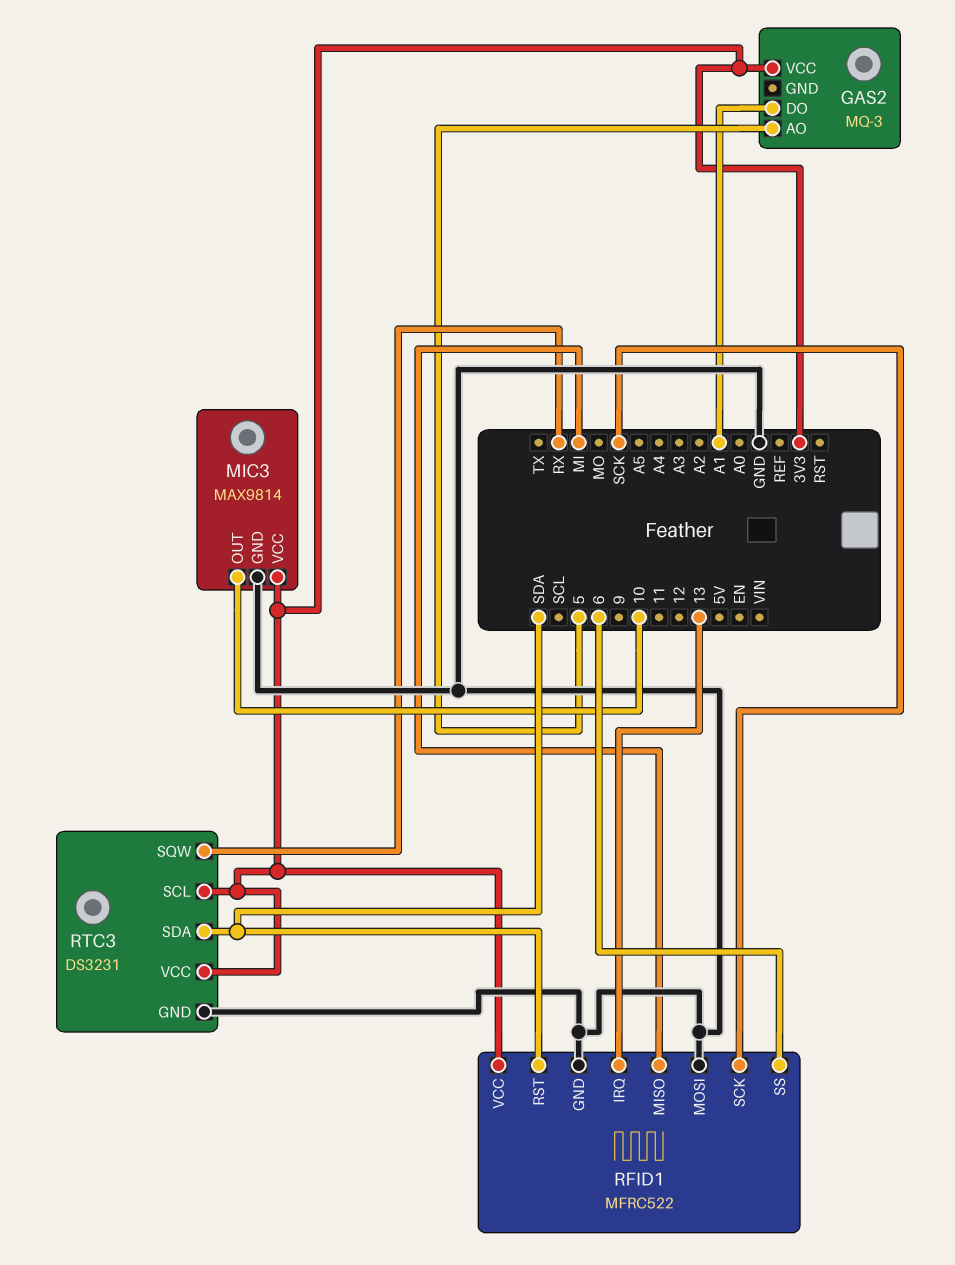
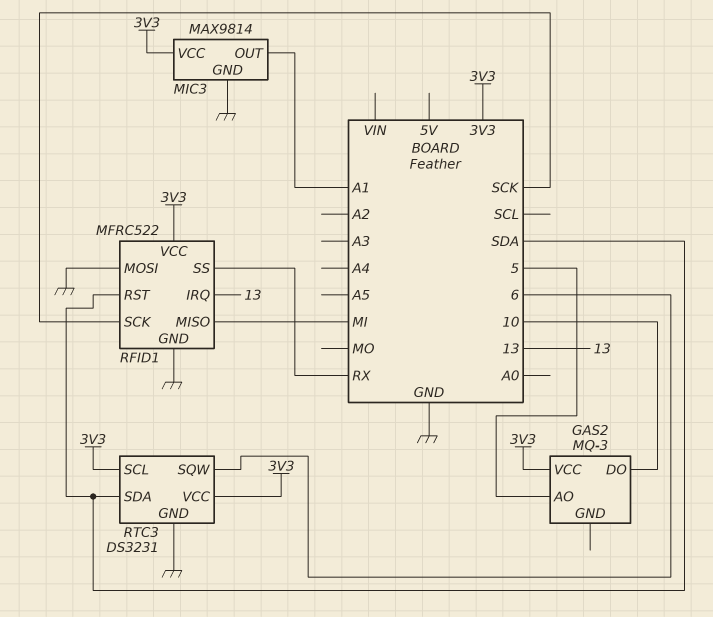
GAS2 pin DO: A1 -> 10
MIC3 pin OUT: 10 -> A1
RFID1 pin SS: 6 -> RX
RTC3 pin SQW: RX -> 6

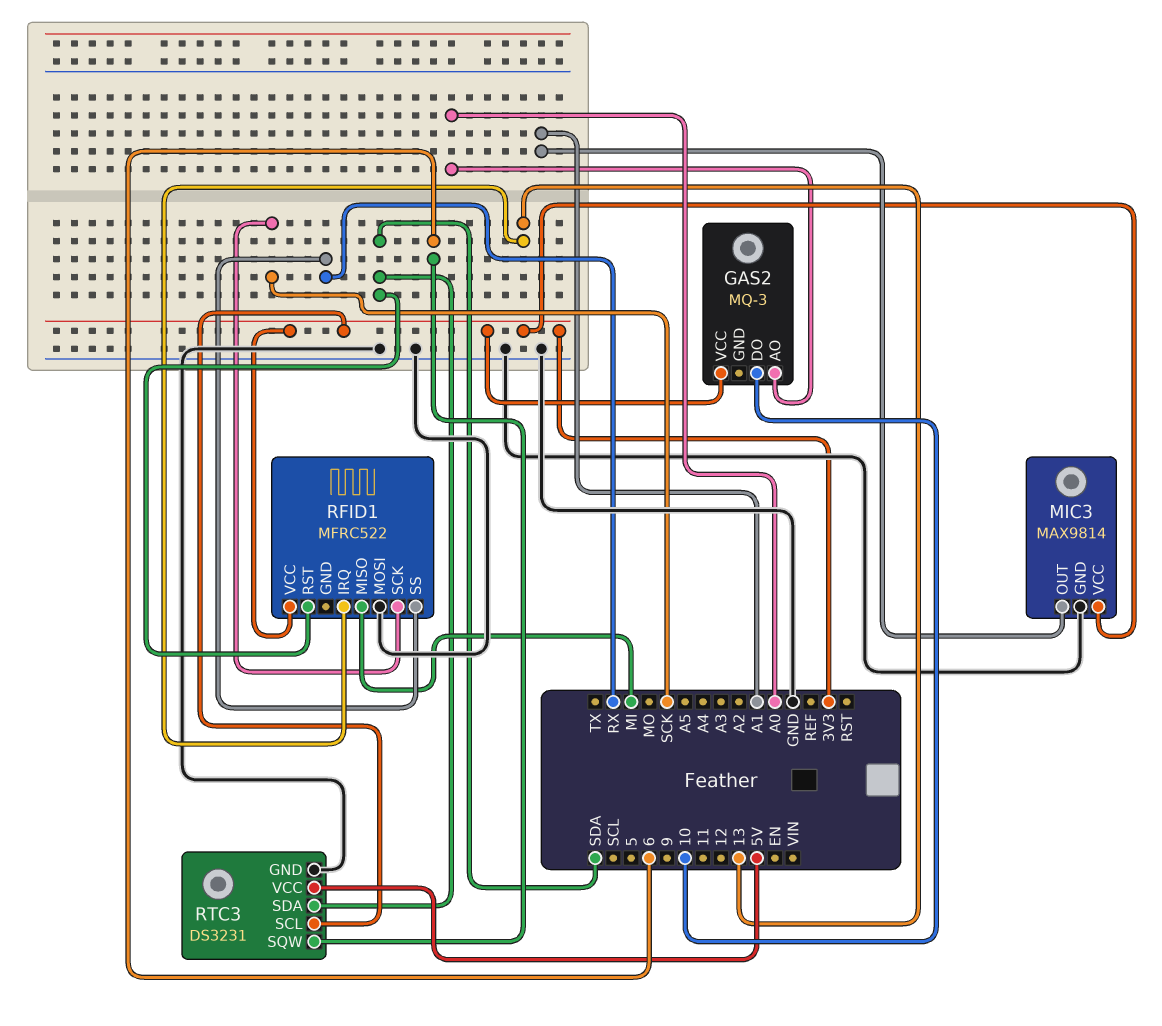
GAS2 pin AO: 5 -> A0
RFID1 pin GND: GND -> none
RTC3 pin VCC: 3V3 -> 5V

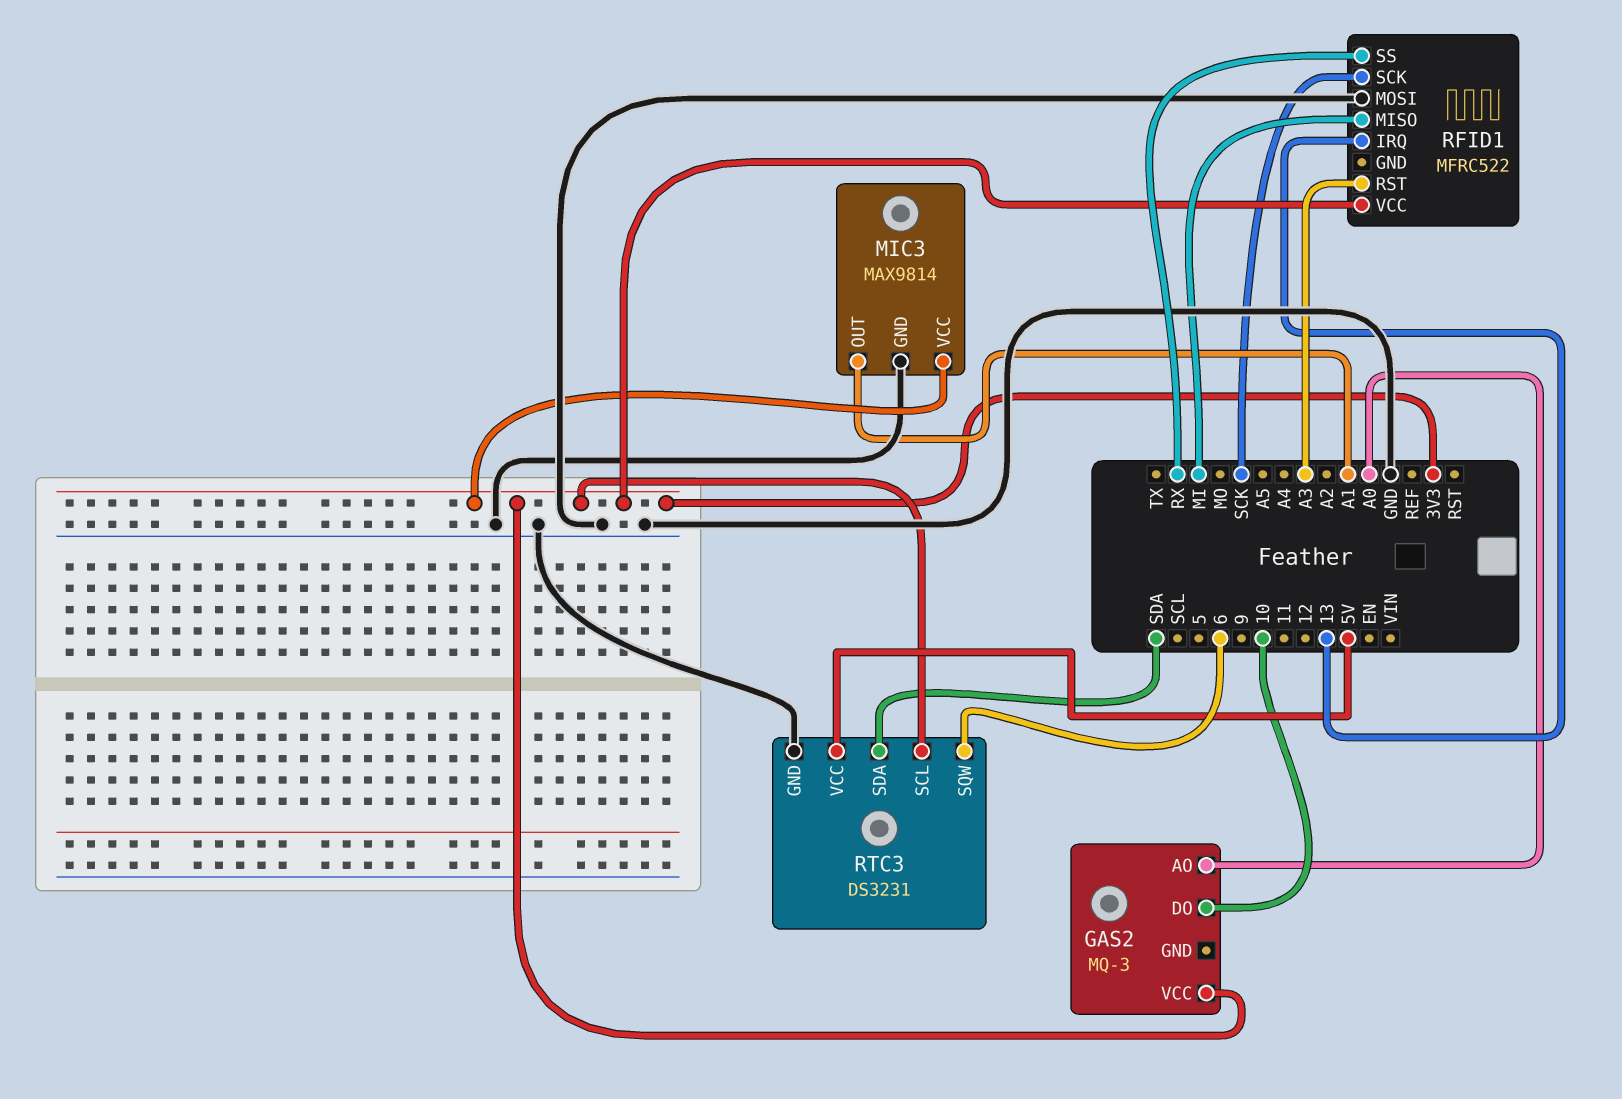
RFID1 pin RST: SDA -> A3

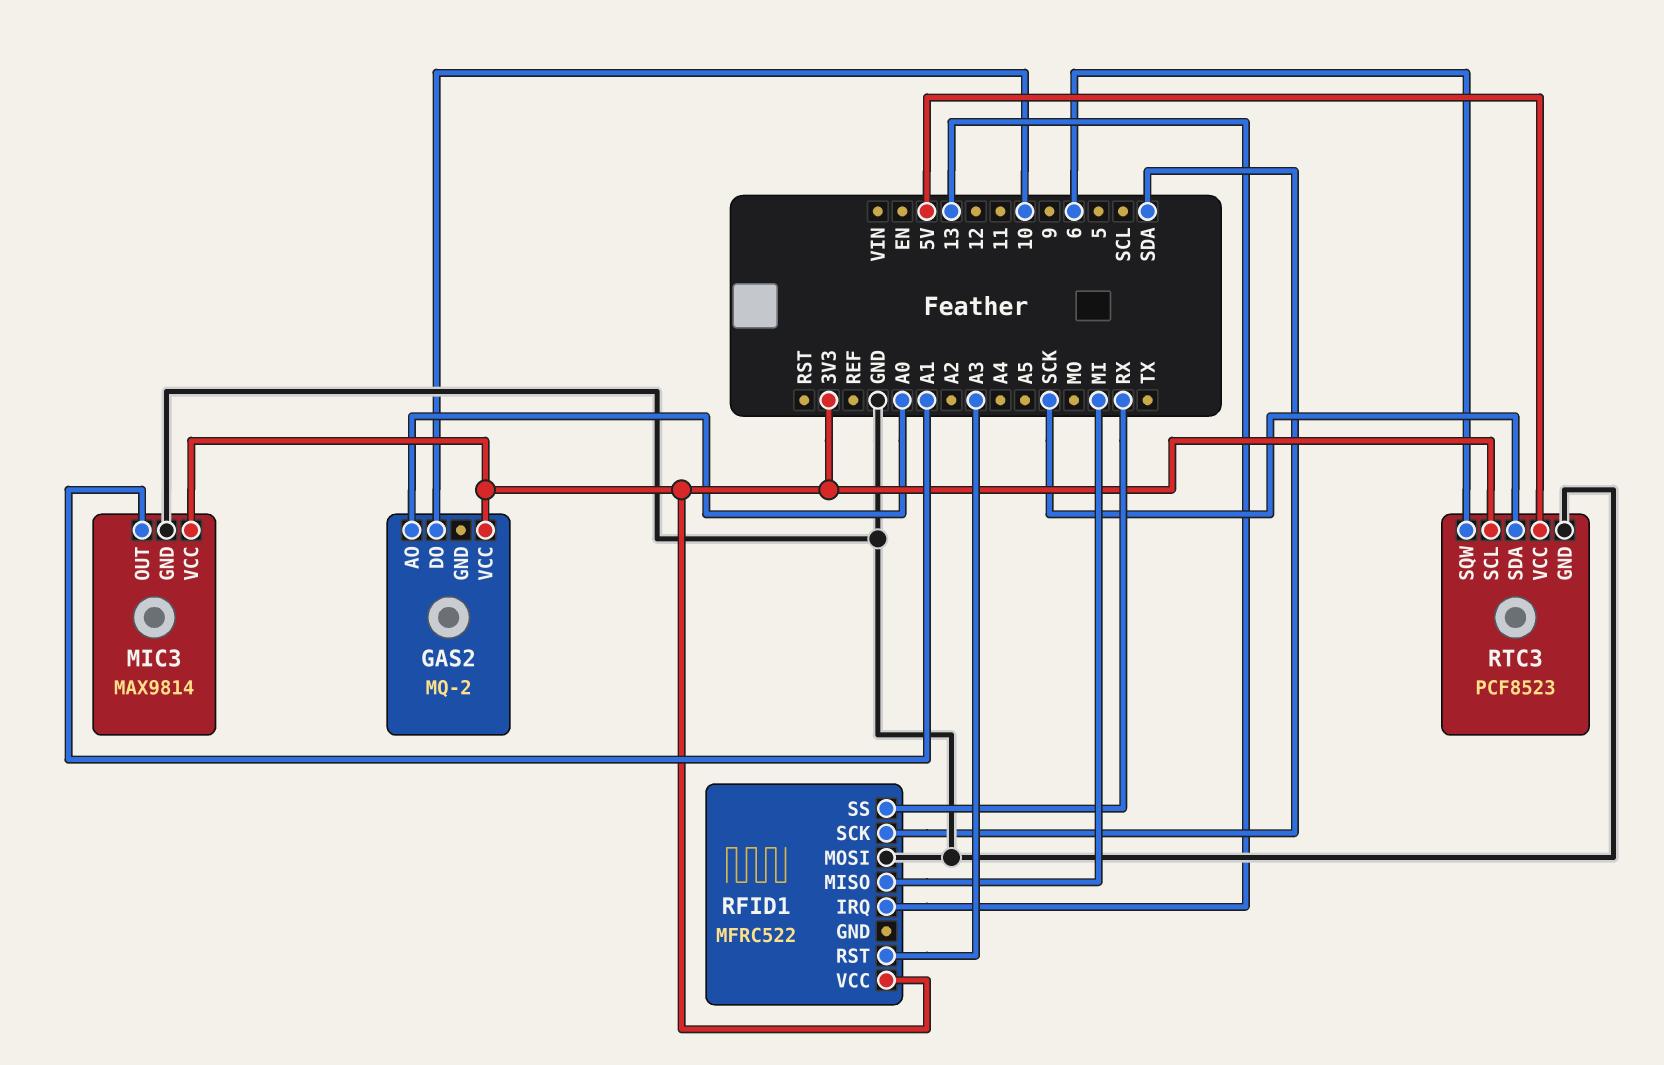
GAS2: MQ-3 -> MQ-2
RFID1 pin SCK: SCK -> SDA
RTC3: DS3231 -> PCF8523
RTC3 pin SDA: SDA -> SCK

